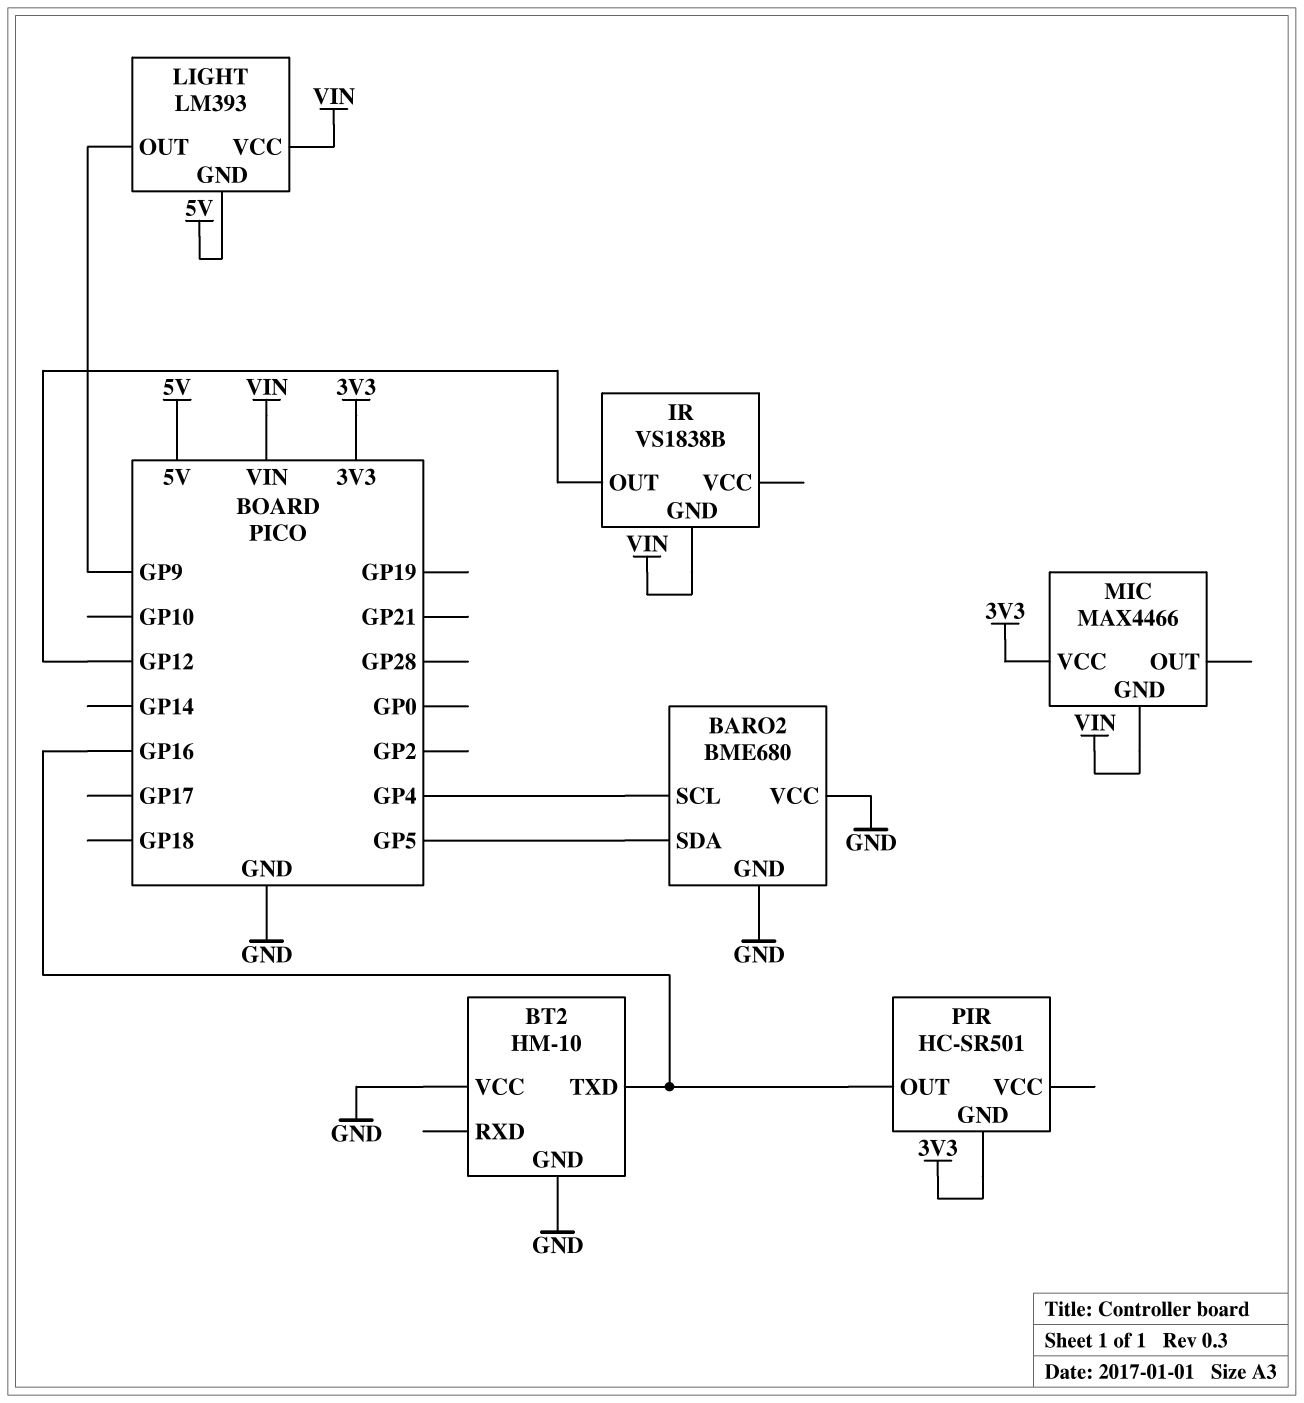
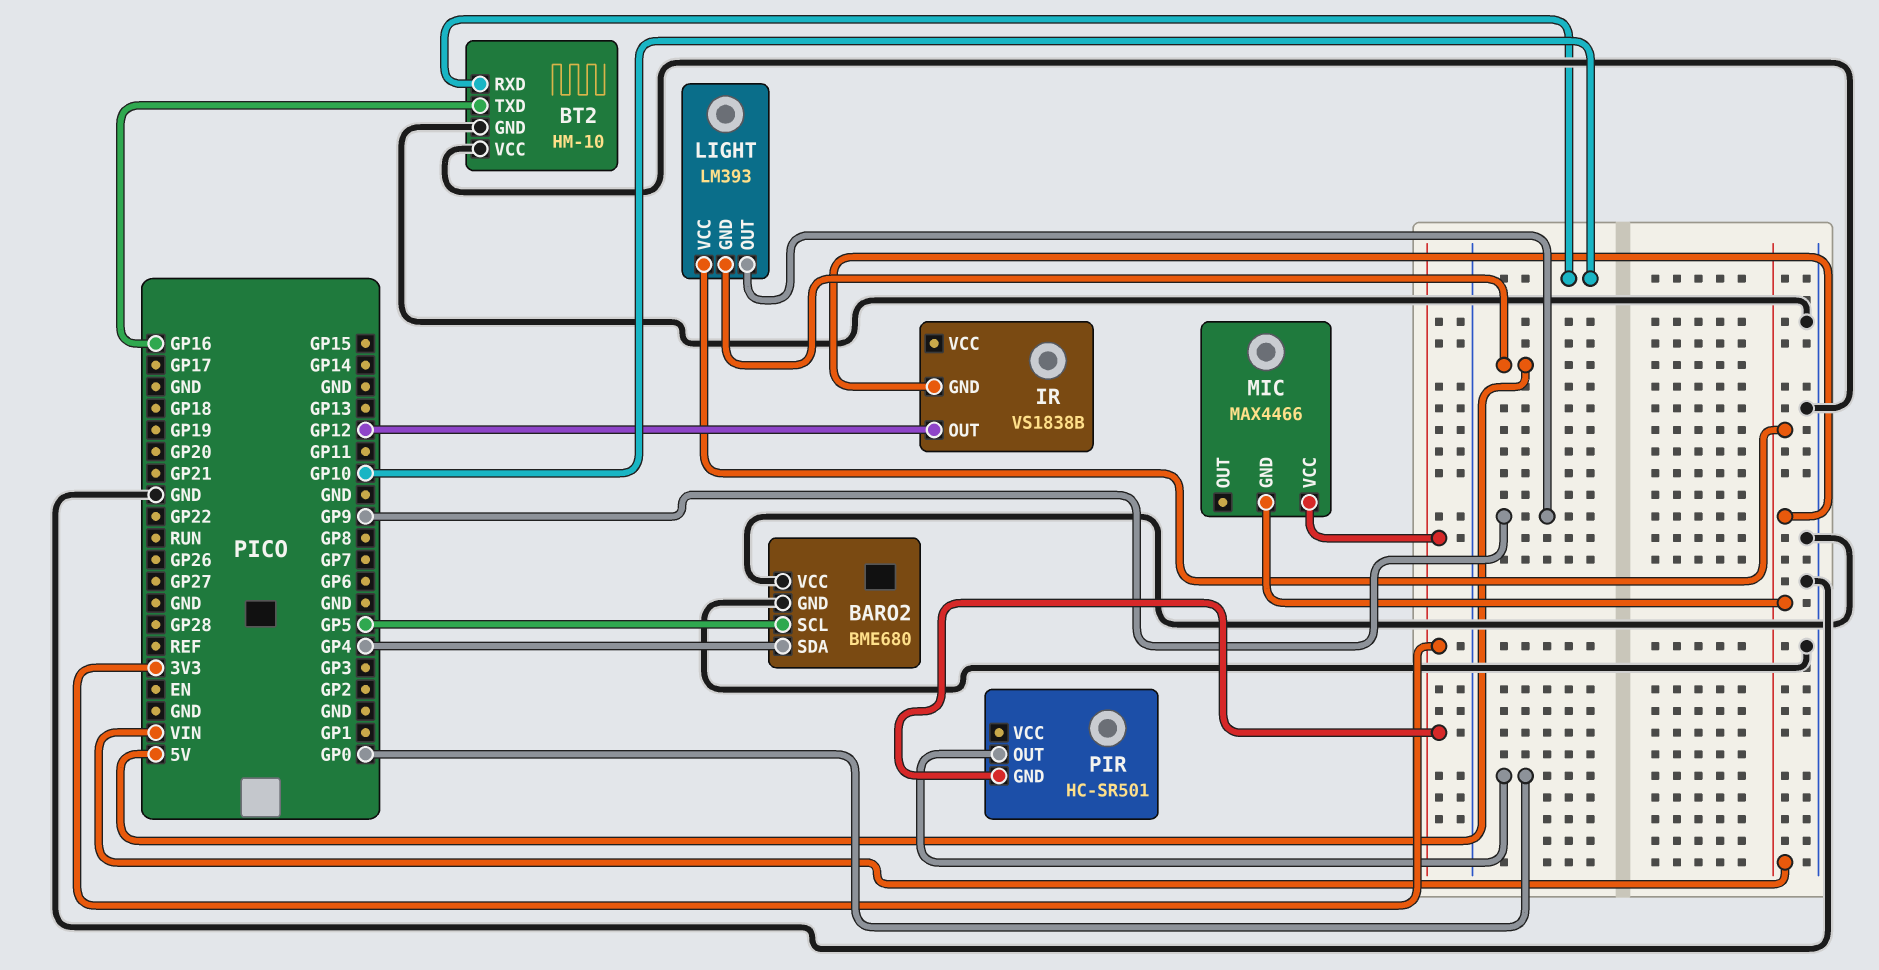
BARO2 pin SCL: GP4 -> GP5
BARO2 pin SDA: GP5 -> GP4
BT2 pin RXD: none -> GP10
PIR pin OUT: GP16 -> GP0

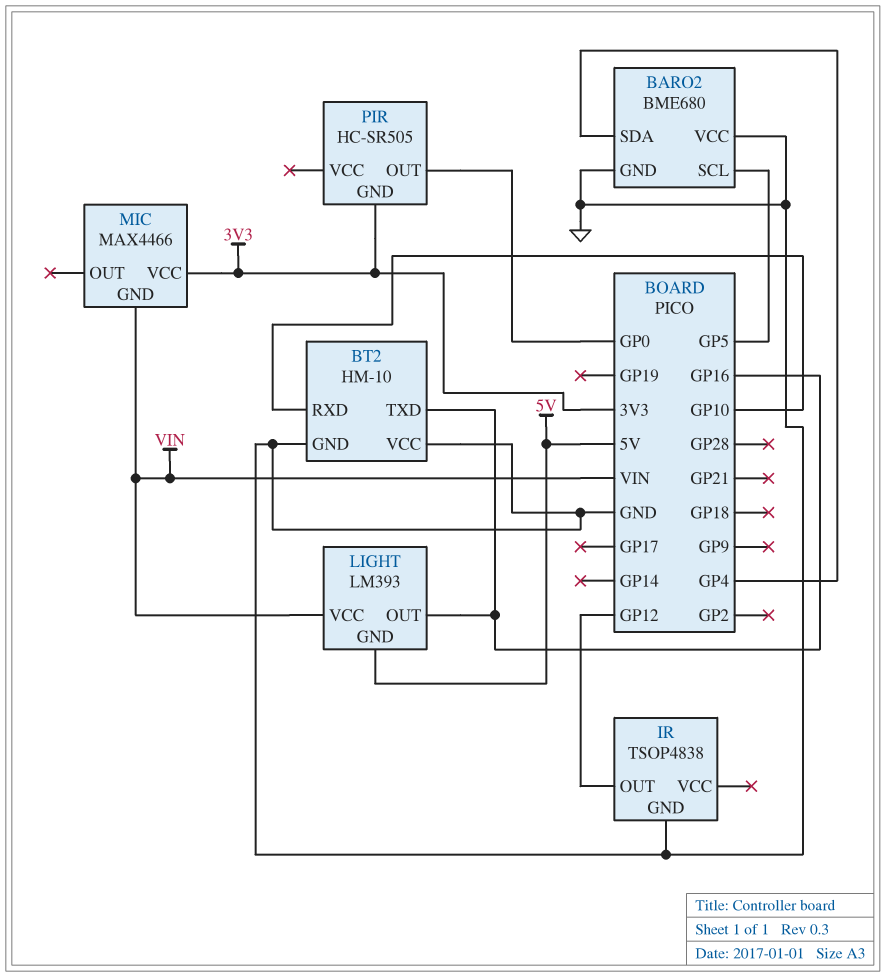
IR: VS1838B -> TSOP4838
IR pin GND: VIN -> GND
LIGHT pin OUT: GP9 -> GP16
PIR: HC-SR501 -> HC-SR505

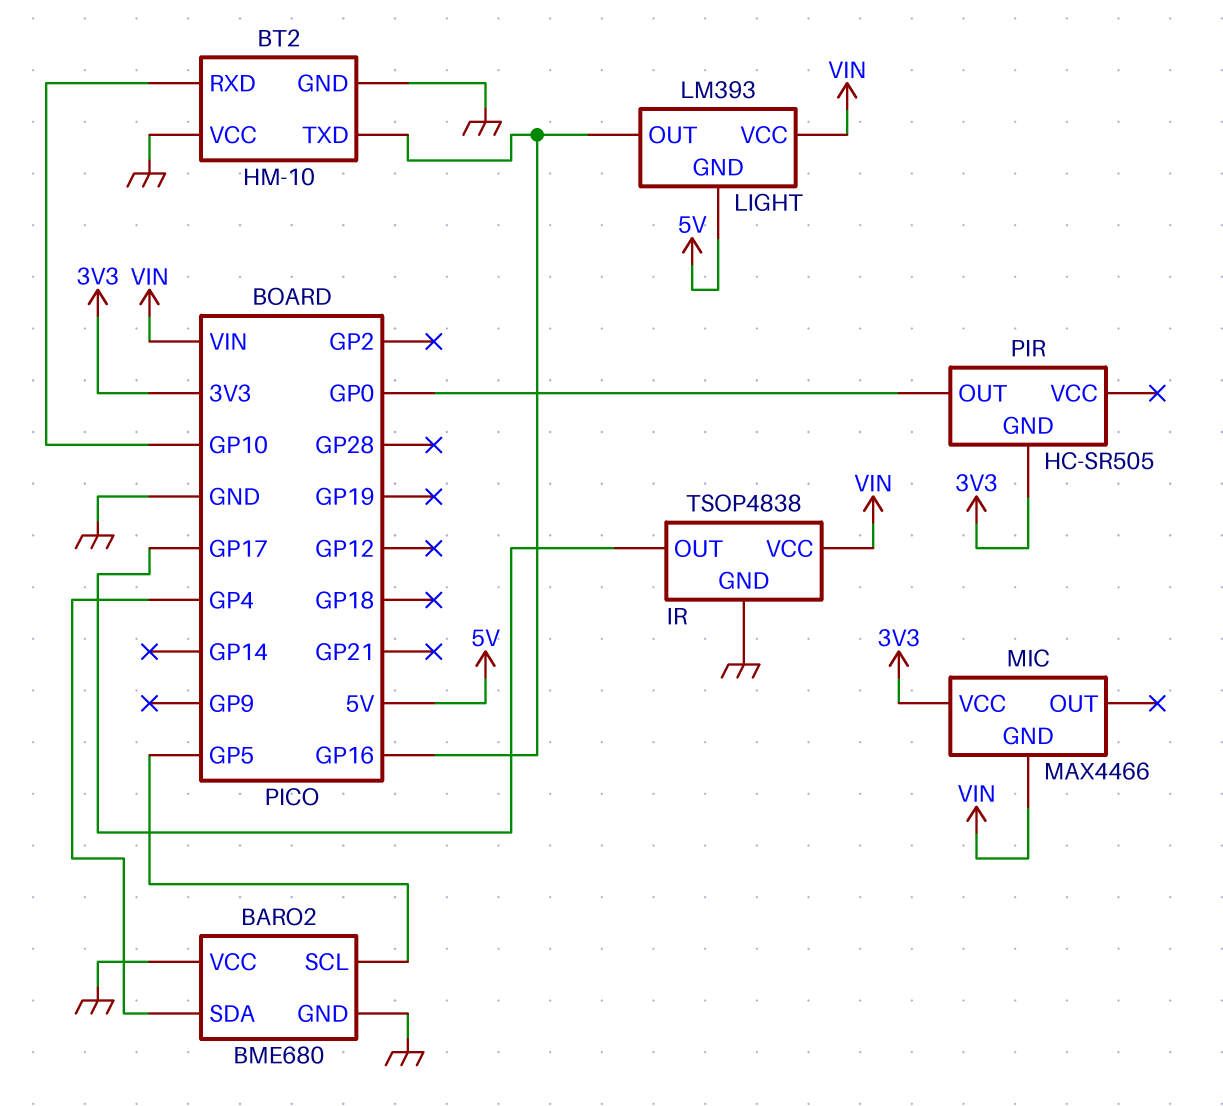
IR pin OUT: GP12 -> GP17
IR pin VCC: none -> VIN

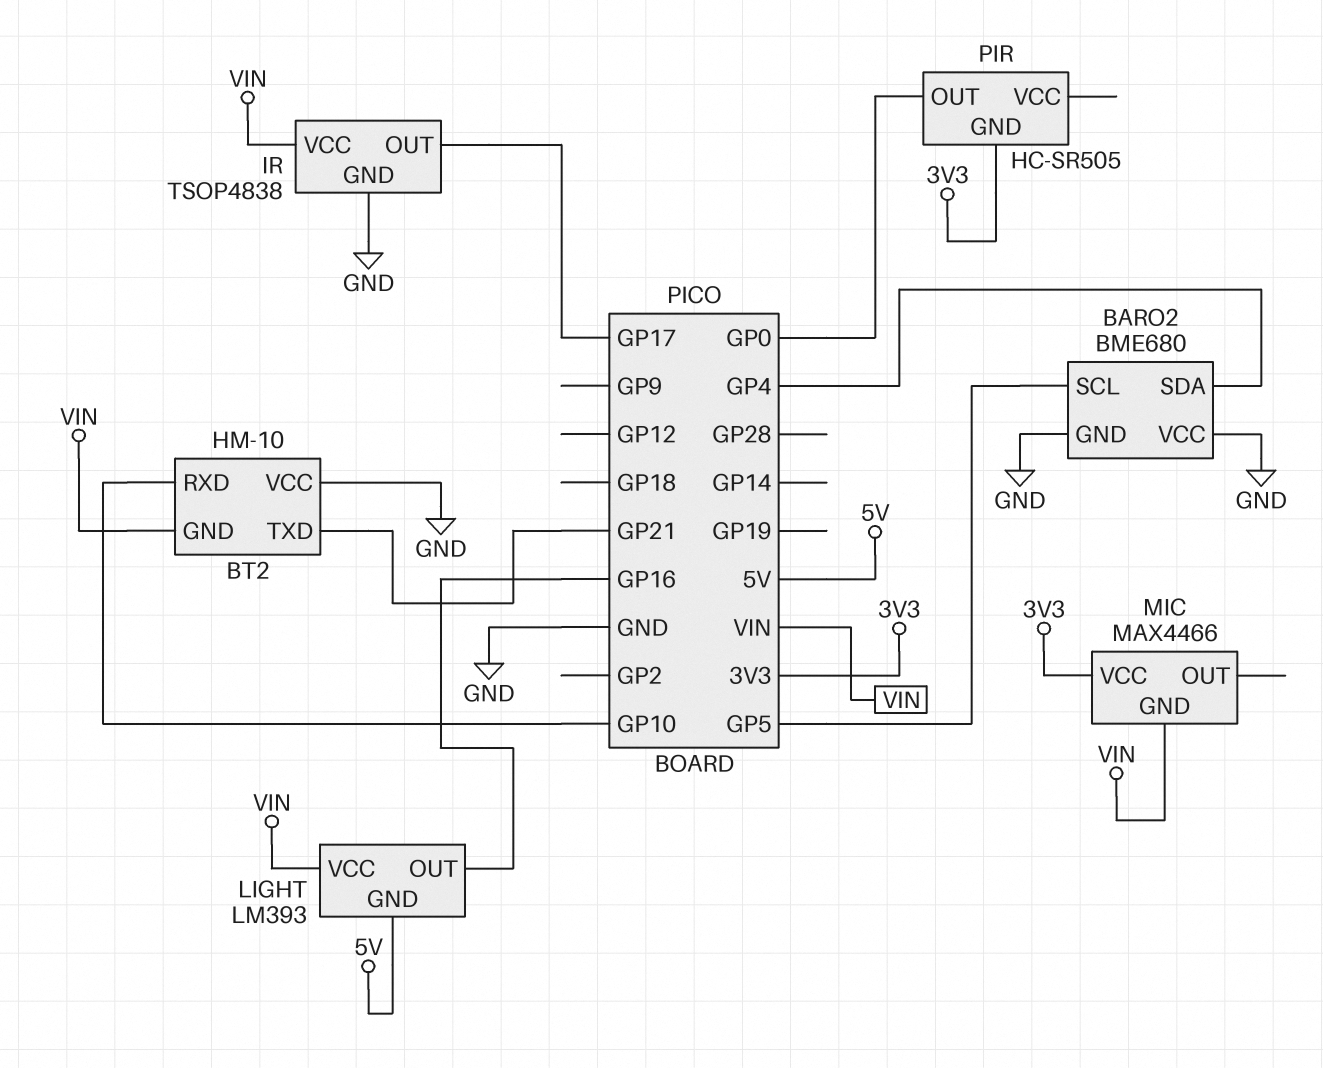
BT2 pin GND: GND -> VIN
BT2 pin TXD: GP16 -> GP21

